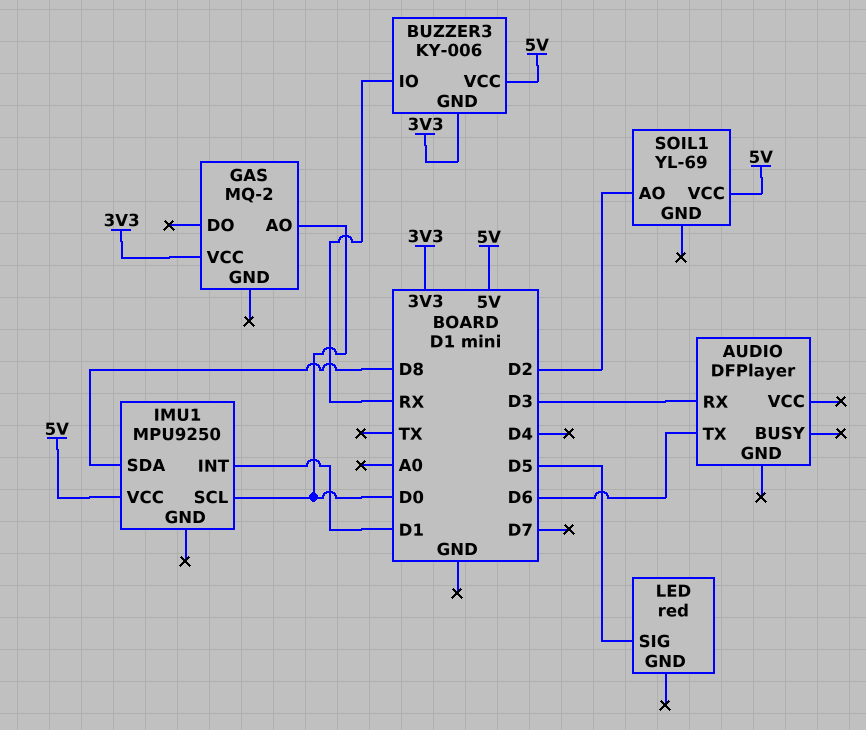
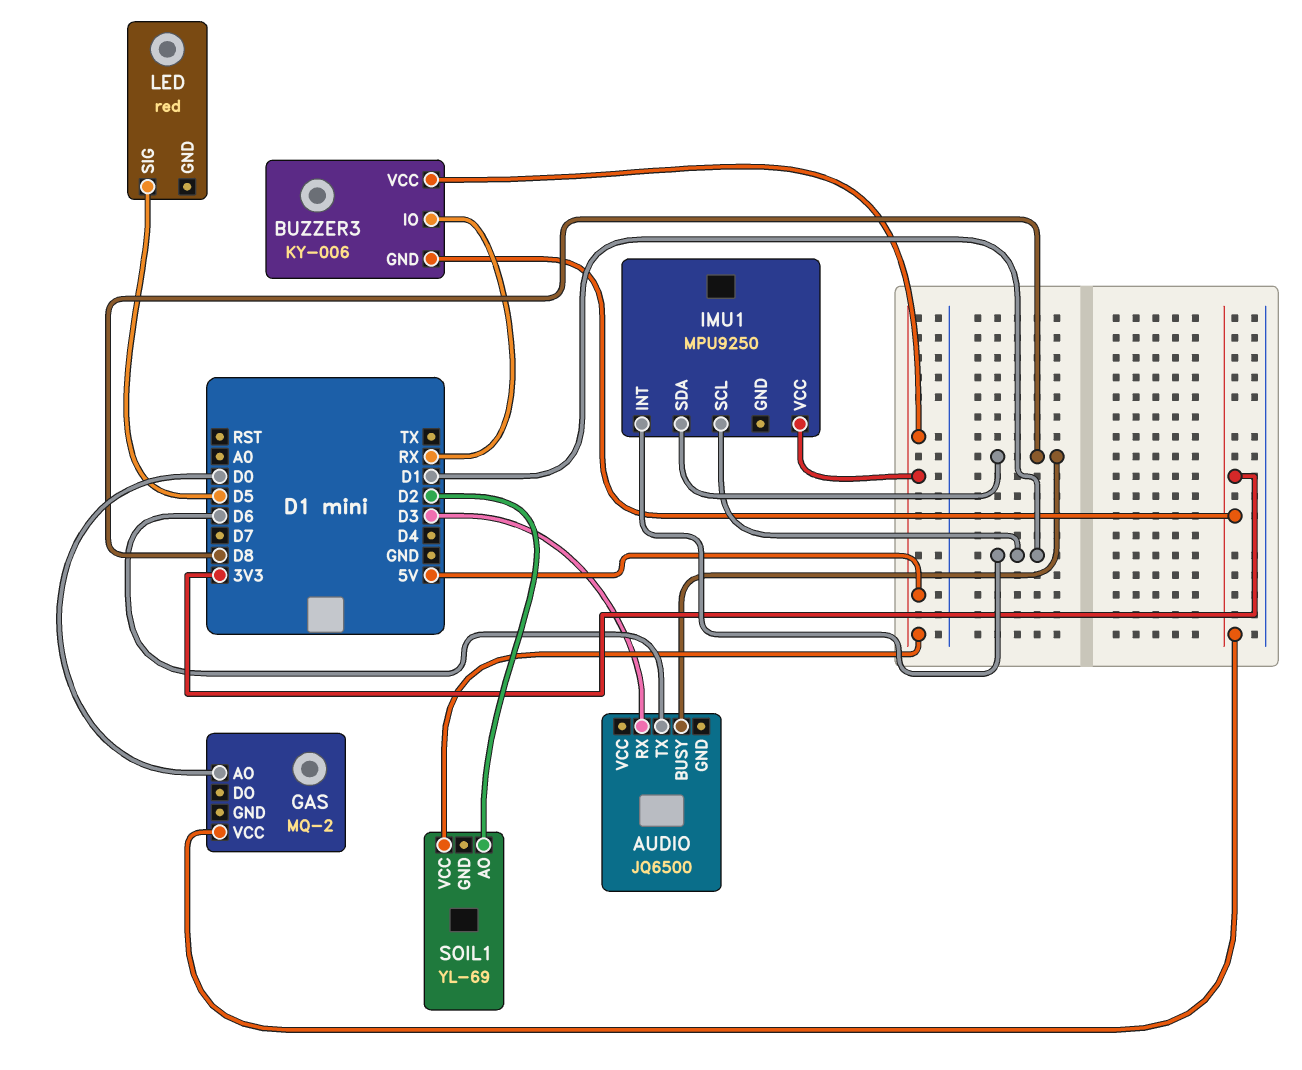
AUDIO: DFPlayer -> JQ6500
AUDIO pin BUSY: none -> D8
IMU1 pin SCL: D0 -> D1

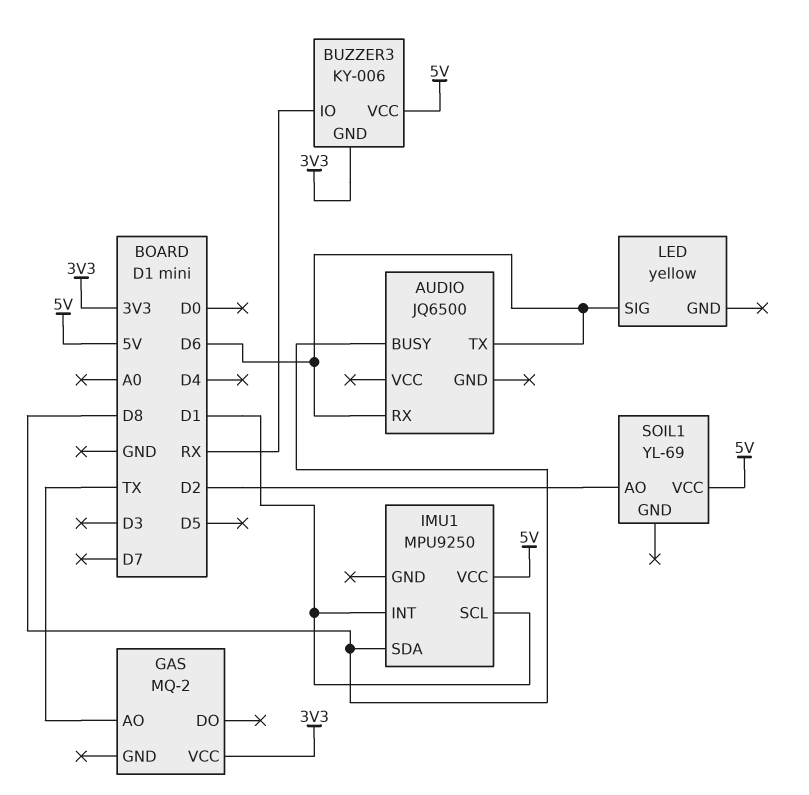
AUDIO pin RX: D3 -> D6
GAS pin AO: D0 -> TX
LED: red -> yellow
LED pin SIG: D5 -> D6

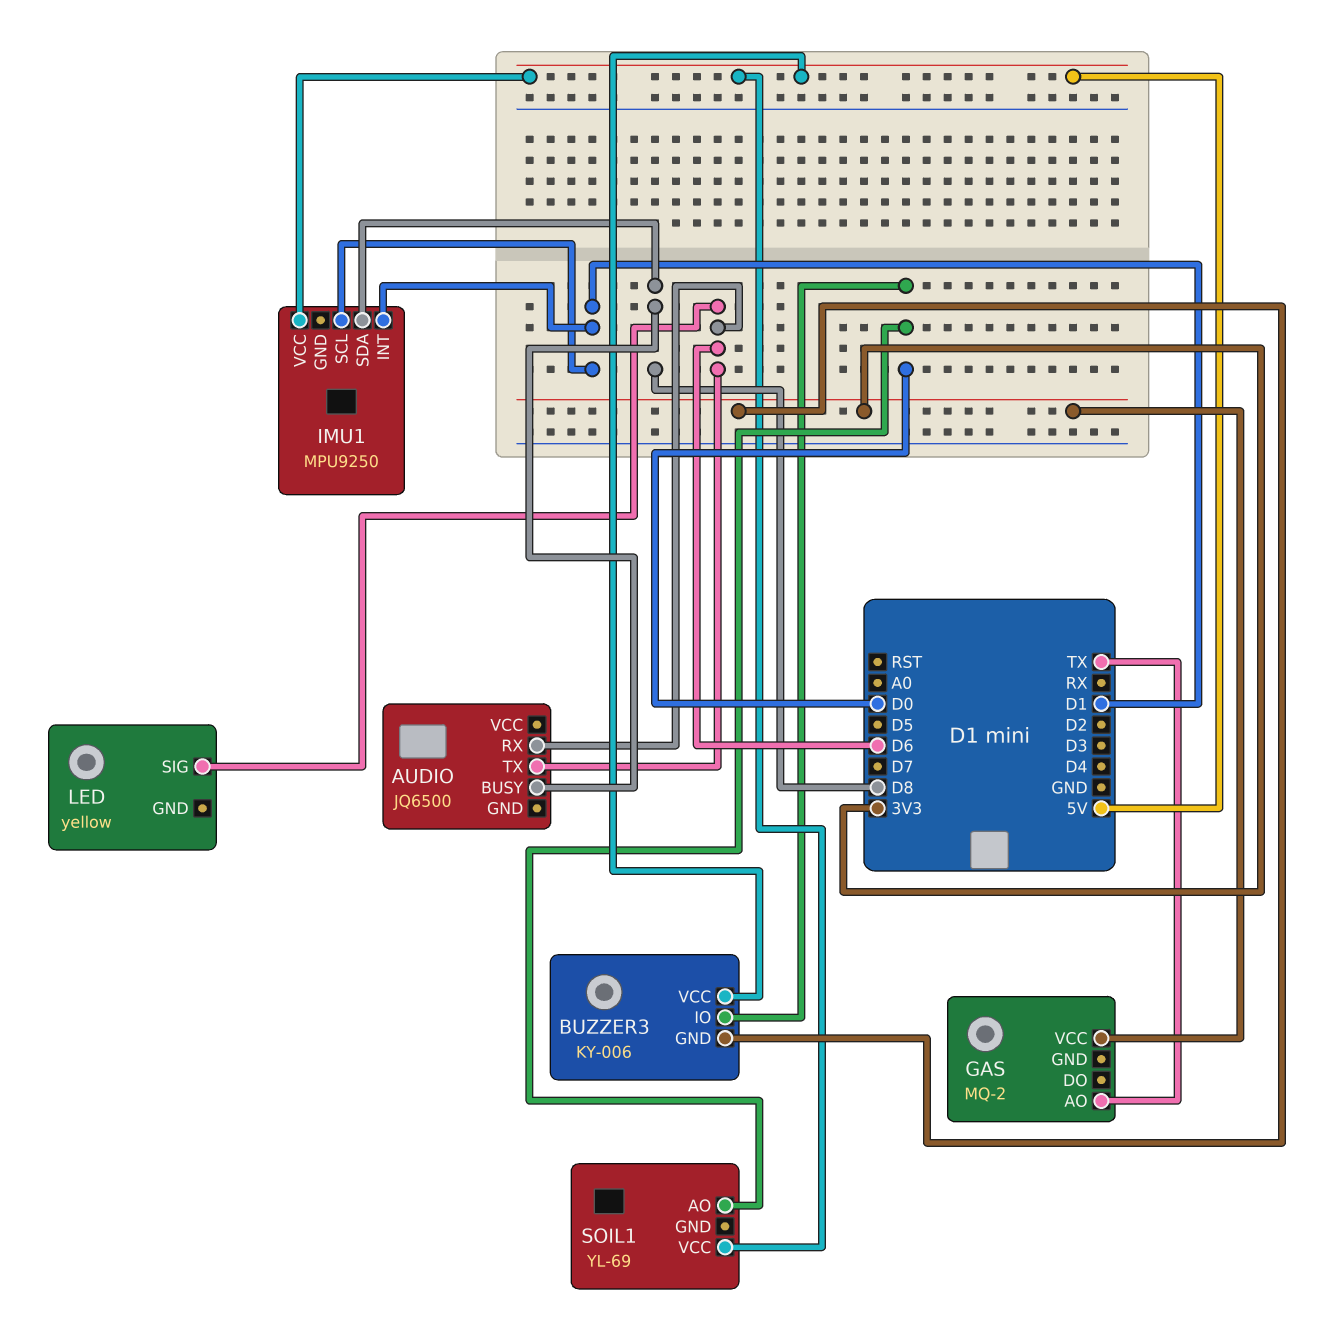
BUZZER3 pin IO: RX -> D0
SOIL1 pin AO: D2 -> D0

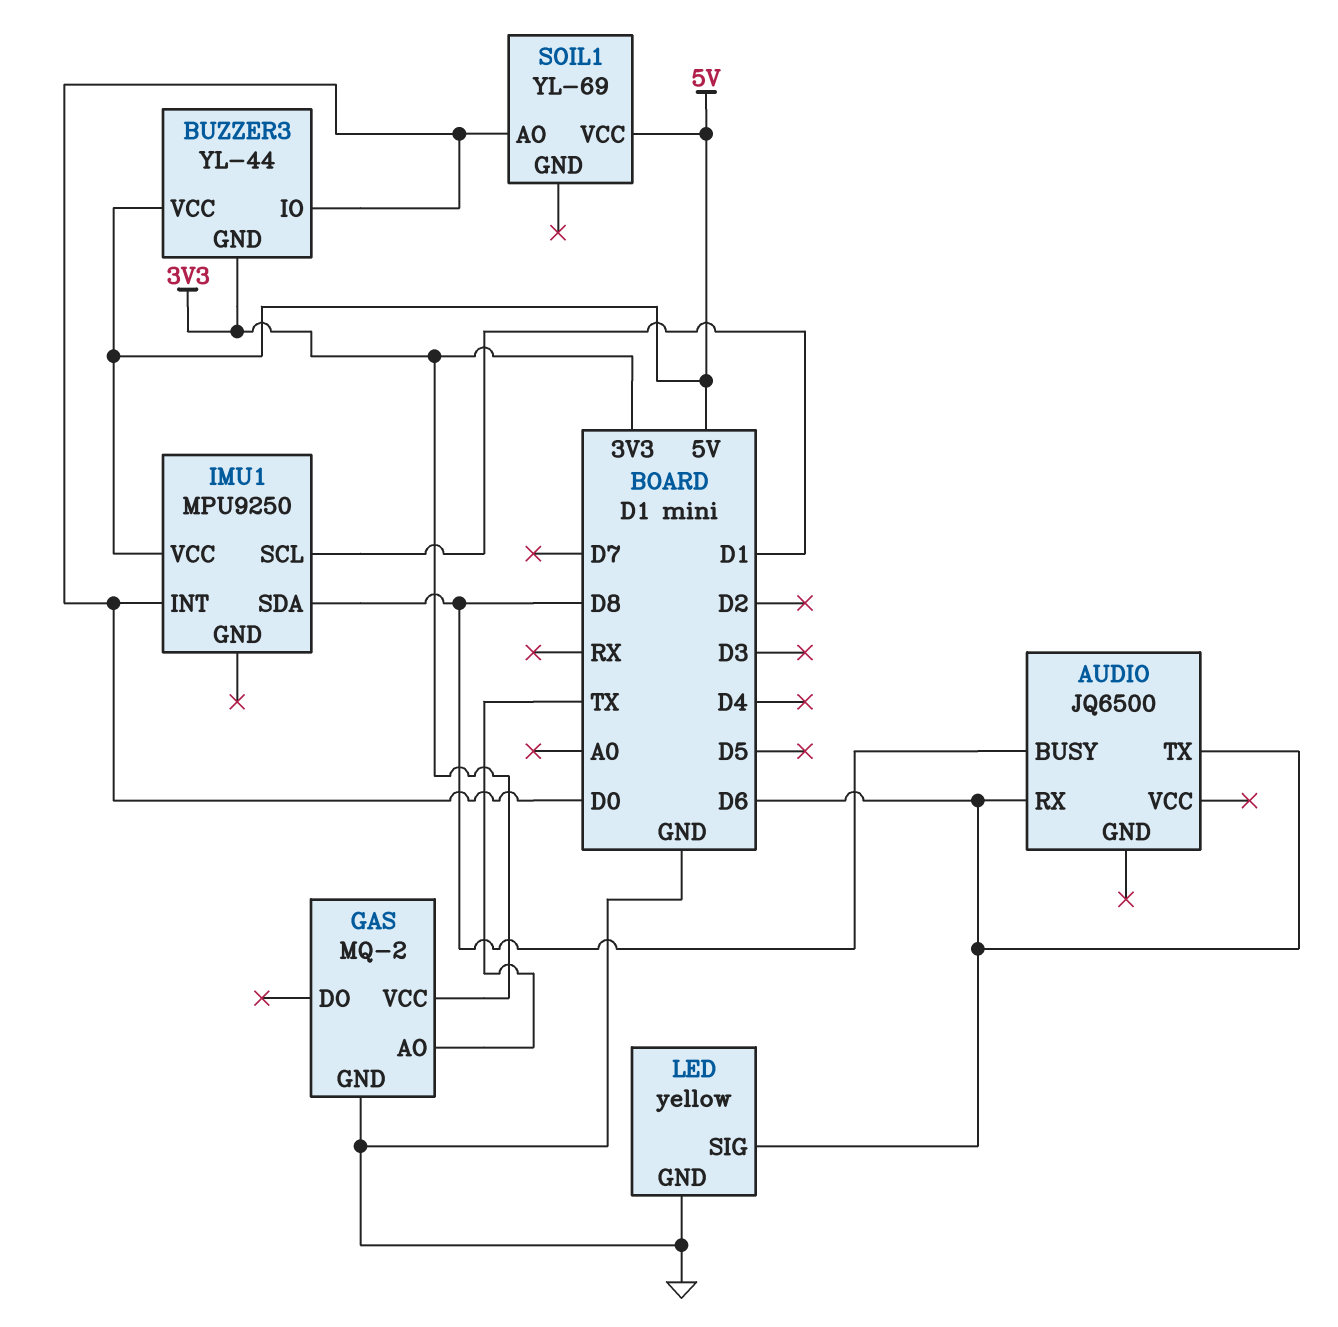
BUZZER3: KY-006 -> YL-44
GAS pin GND: none -> GND
IMU1 pin INT: D1 -> D0
LED pin GND: none -> GND

